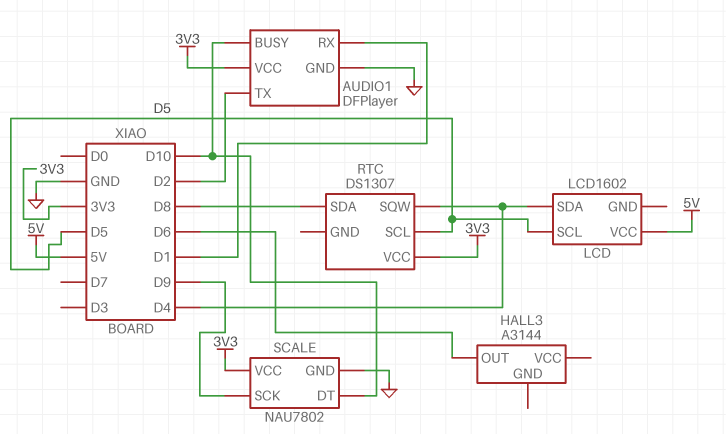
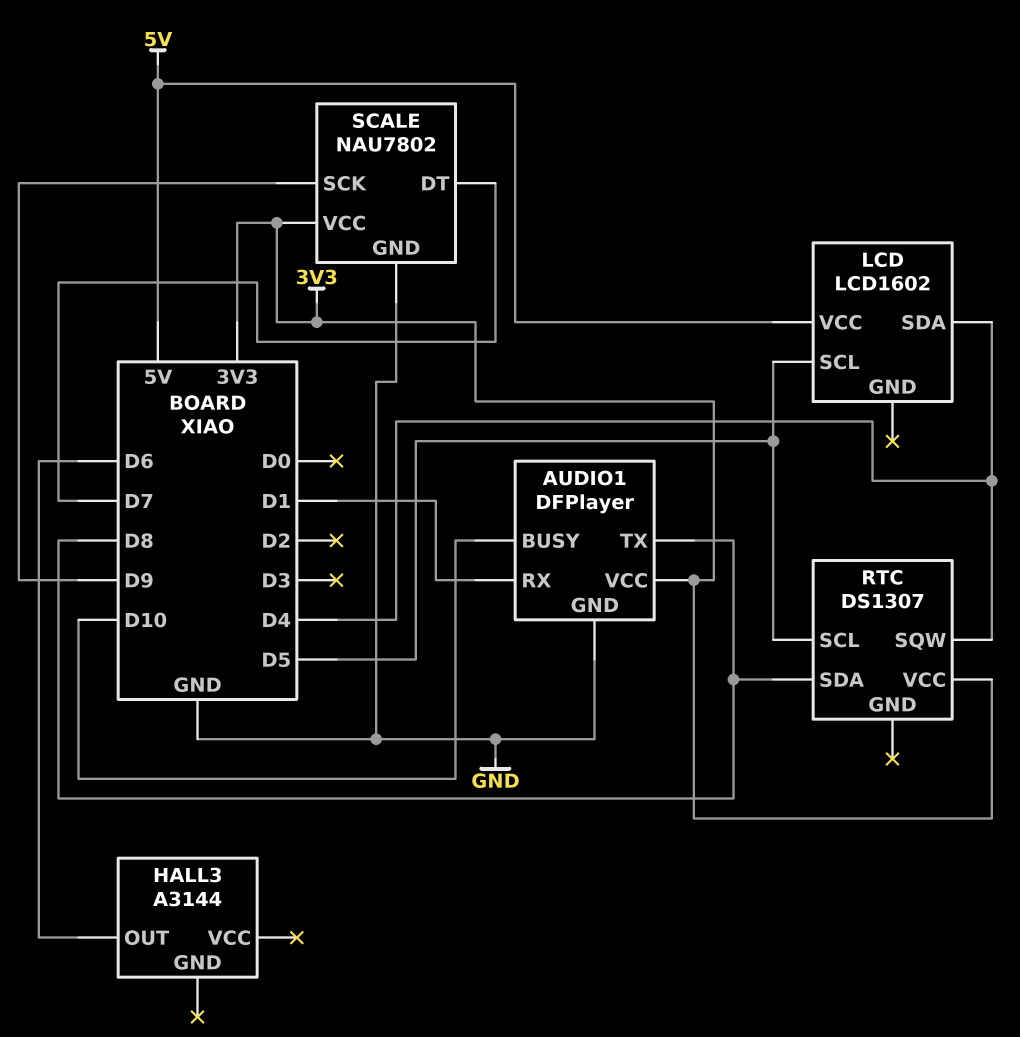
AUDIO1 pin TX: D2 -> D8
SCALE pin DT: D10 -> D7

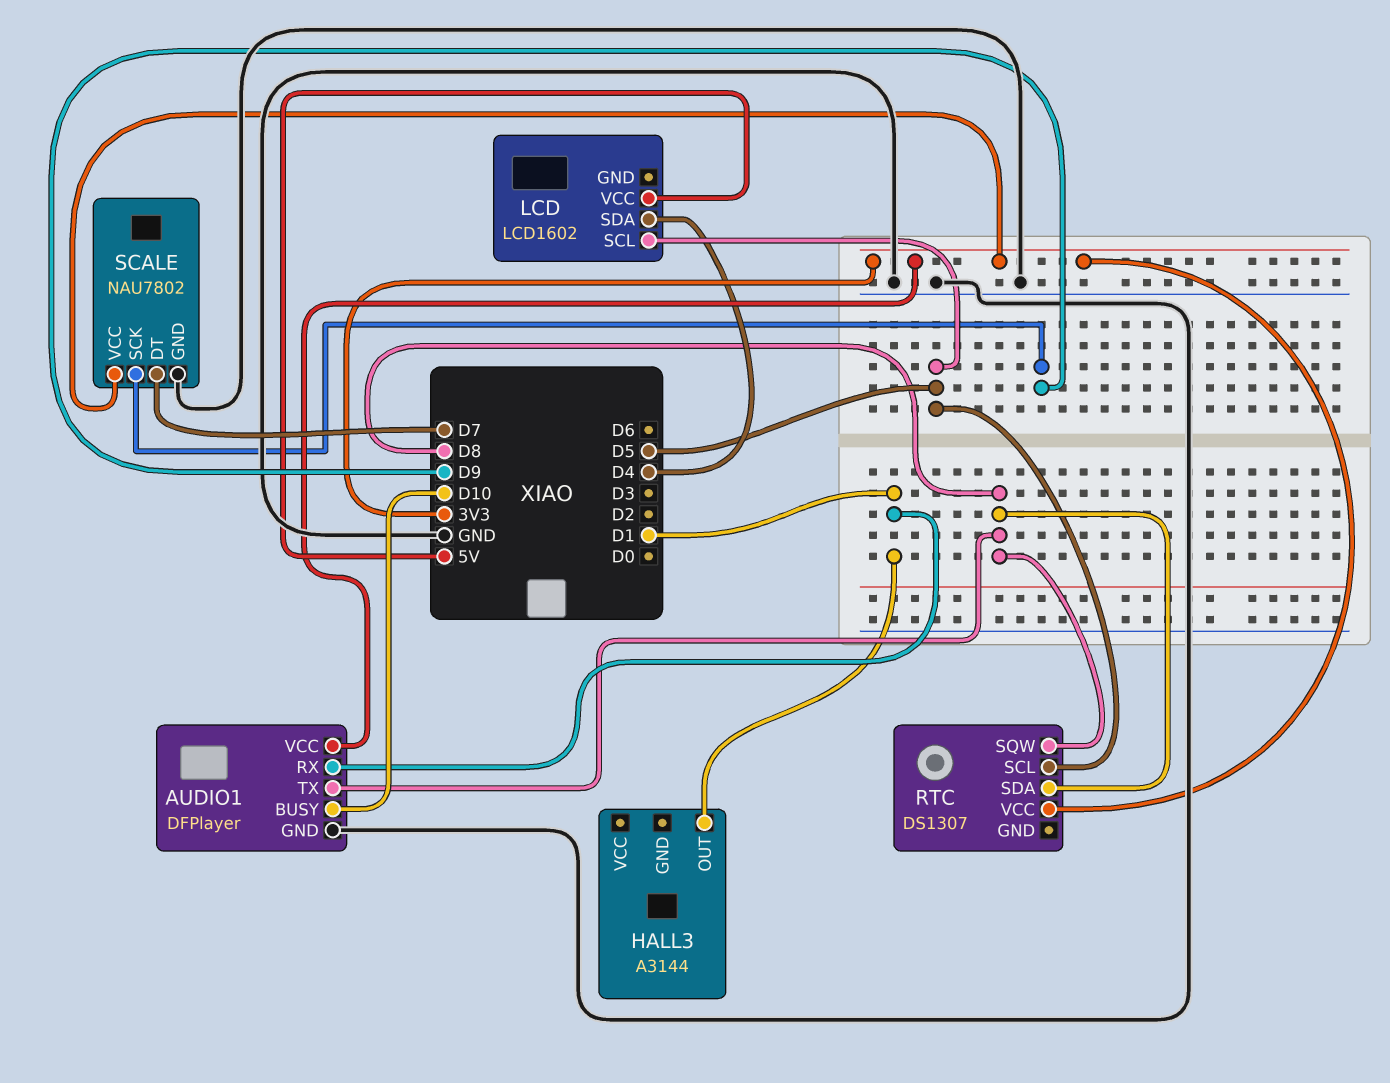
HALL3 pin OUT: D6 -> D1
RTC pin SQW: D4 -> D8

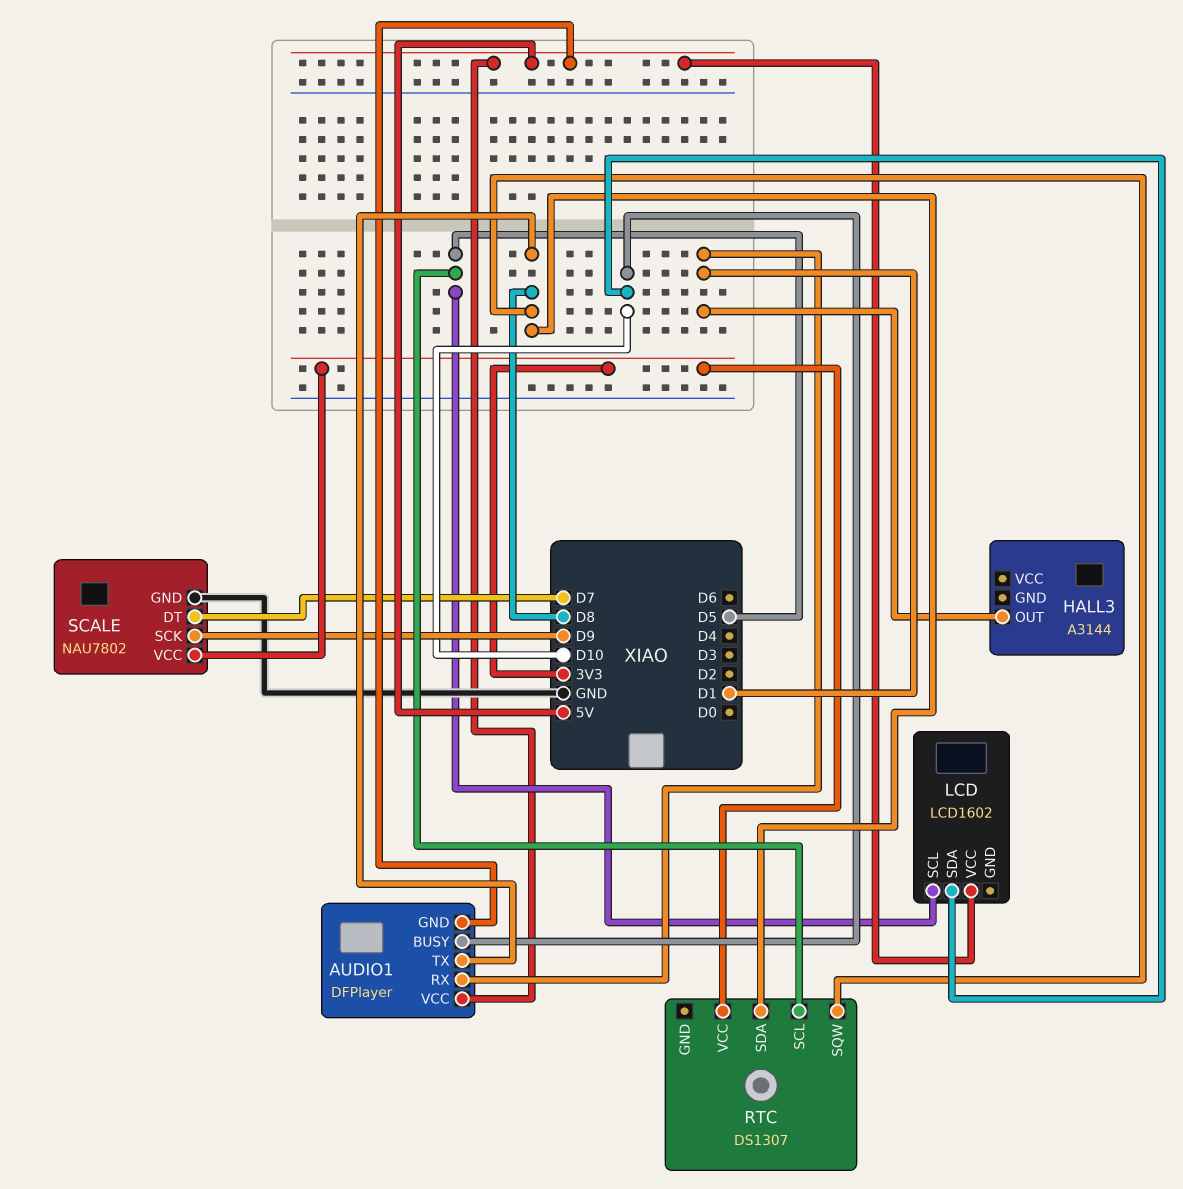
AUDIO1 pin GND: GND -> 5V
AUDIO1 pin VCC: 3V3 -> 5V
LCD pin SDA: D4 -> D10

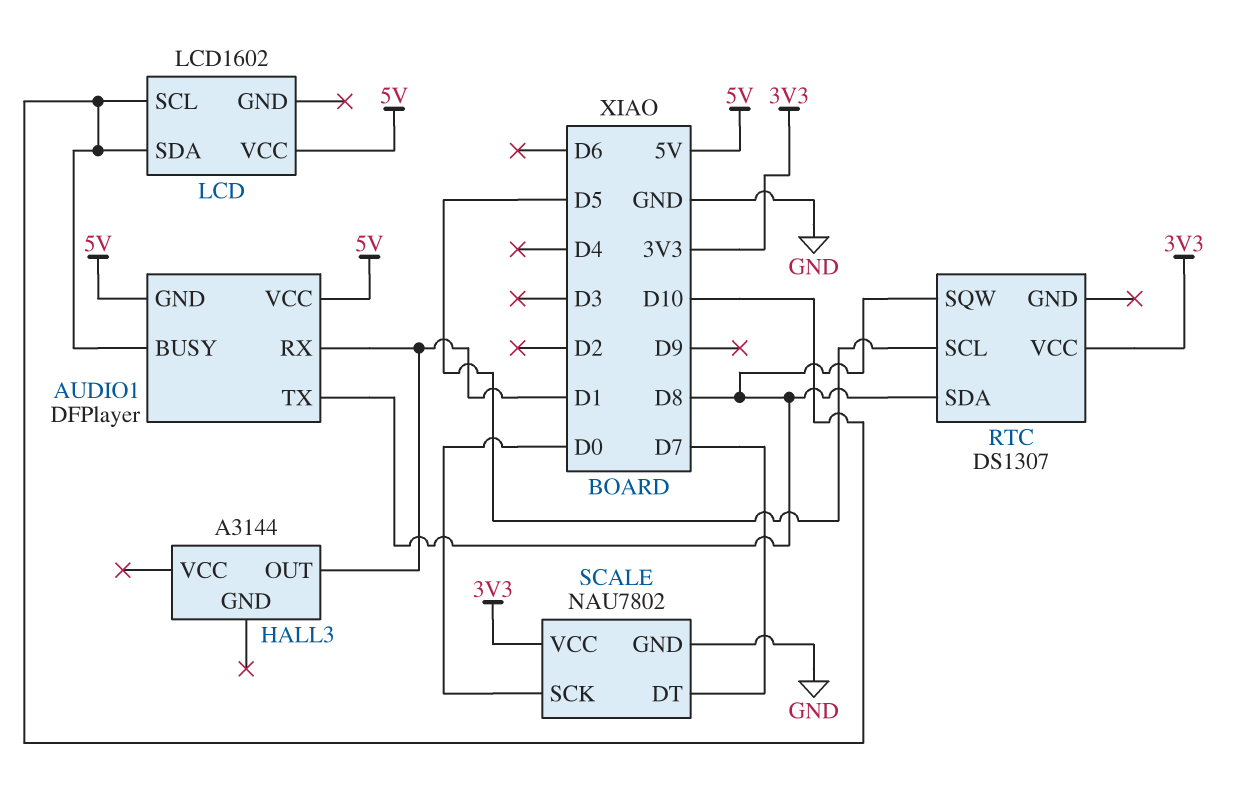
LCD pin SCL: D5 -> D10
SCALE pin SCK: D9 -> D0

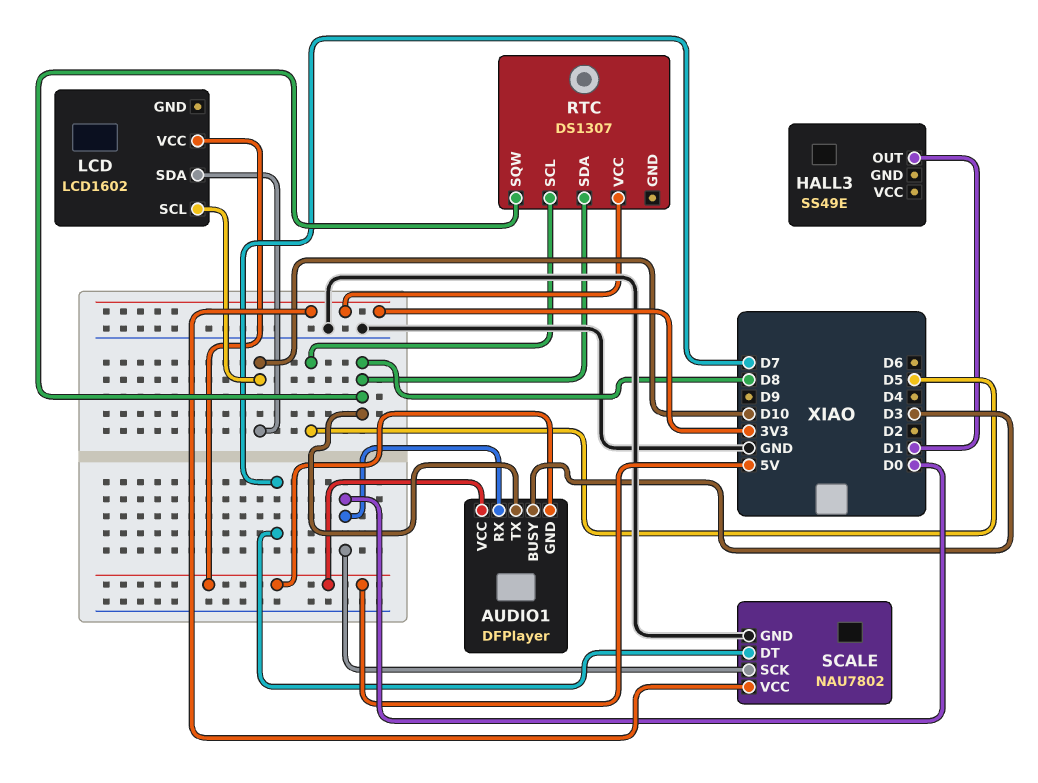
AUDIO1 pin BUSY: D10 -> D3
AUDIO1 pin RX: D1 -> D0
HALL3: A3144 -> SS49E

